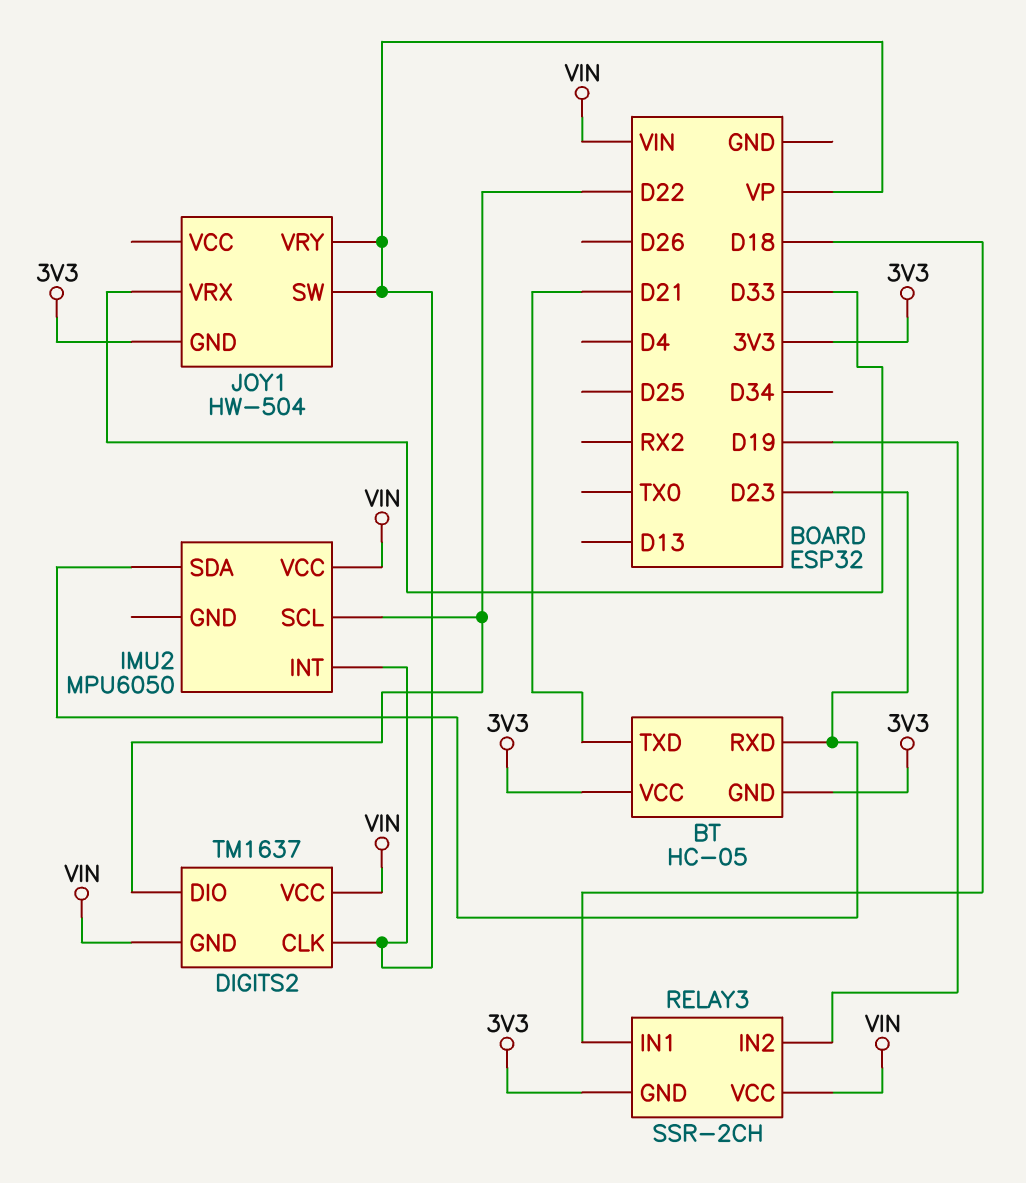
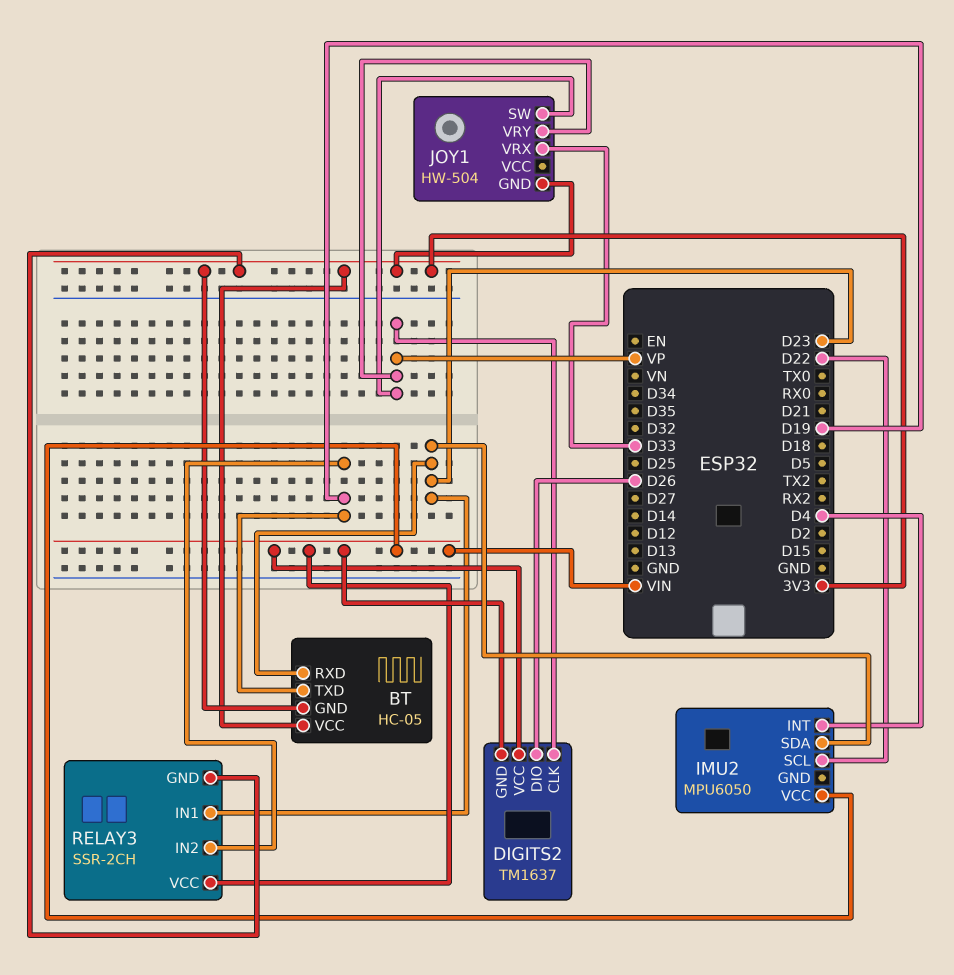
BT pin TXD: D21 -> D19
DIGITS2 pin DIO: D22 -> D26
IMU2 pin INT: VP -> D4
RELAY3 pin IN1: D18 -> D23

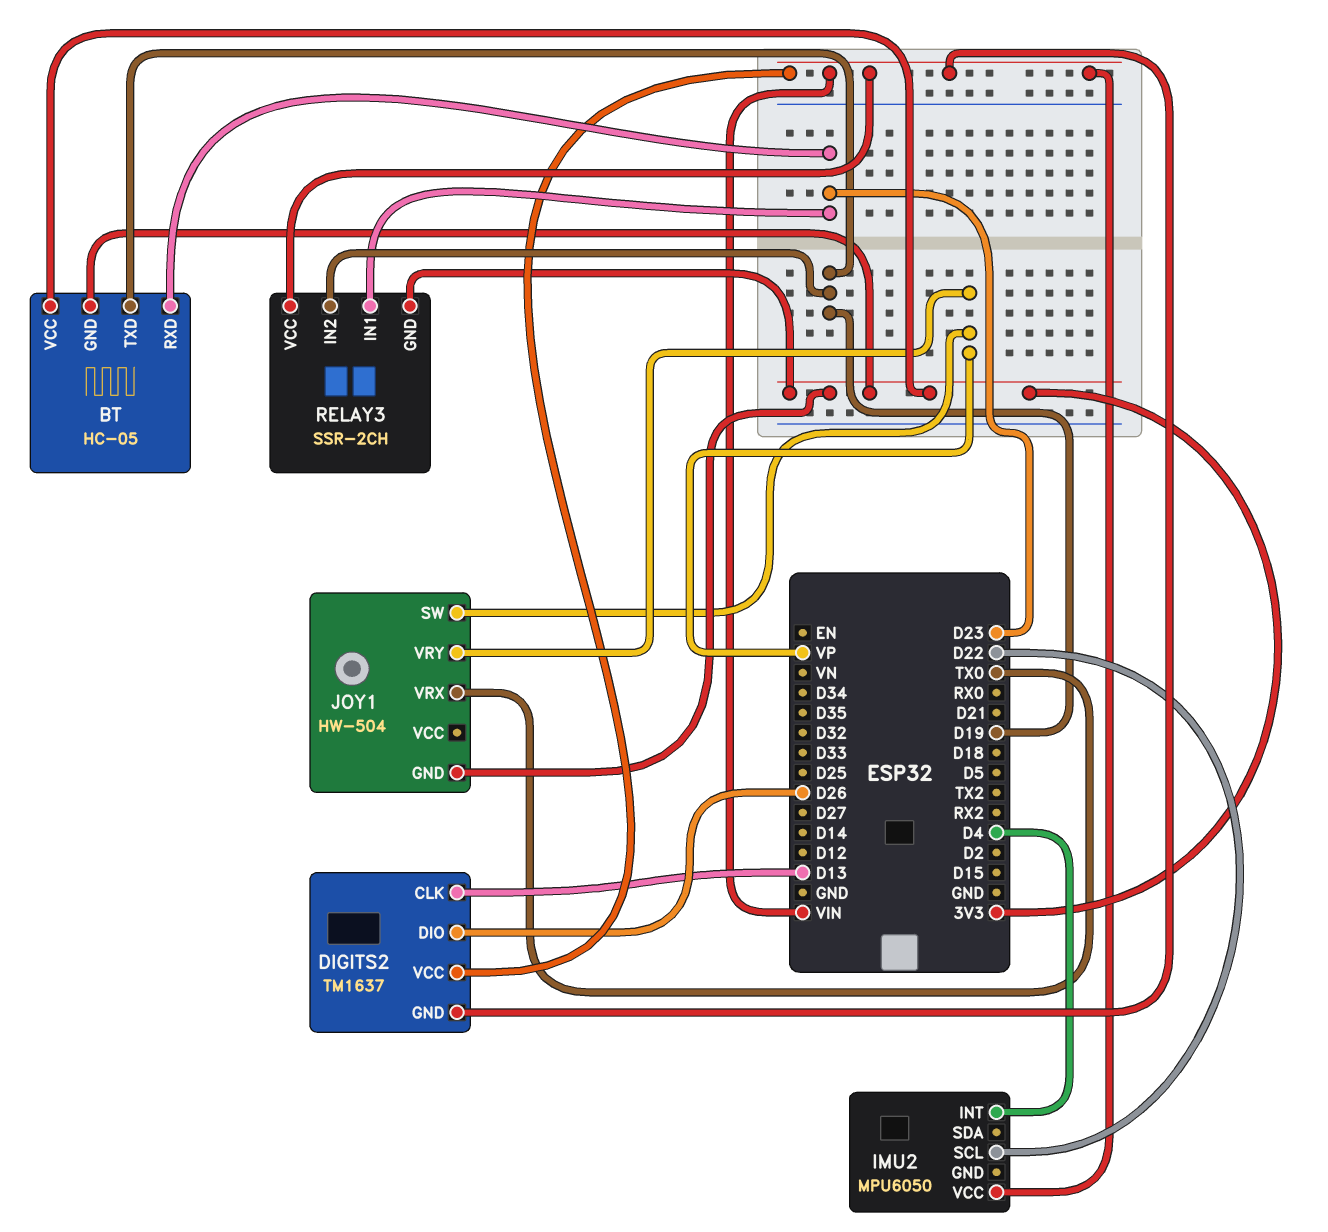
DIGITS2 pin CLK: VP -> D13
IMU2 pin SDA: D23 -> none
JOY1 pin VRX: D33 -> TX0

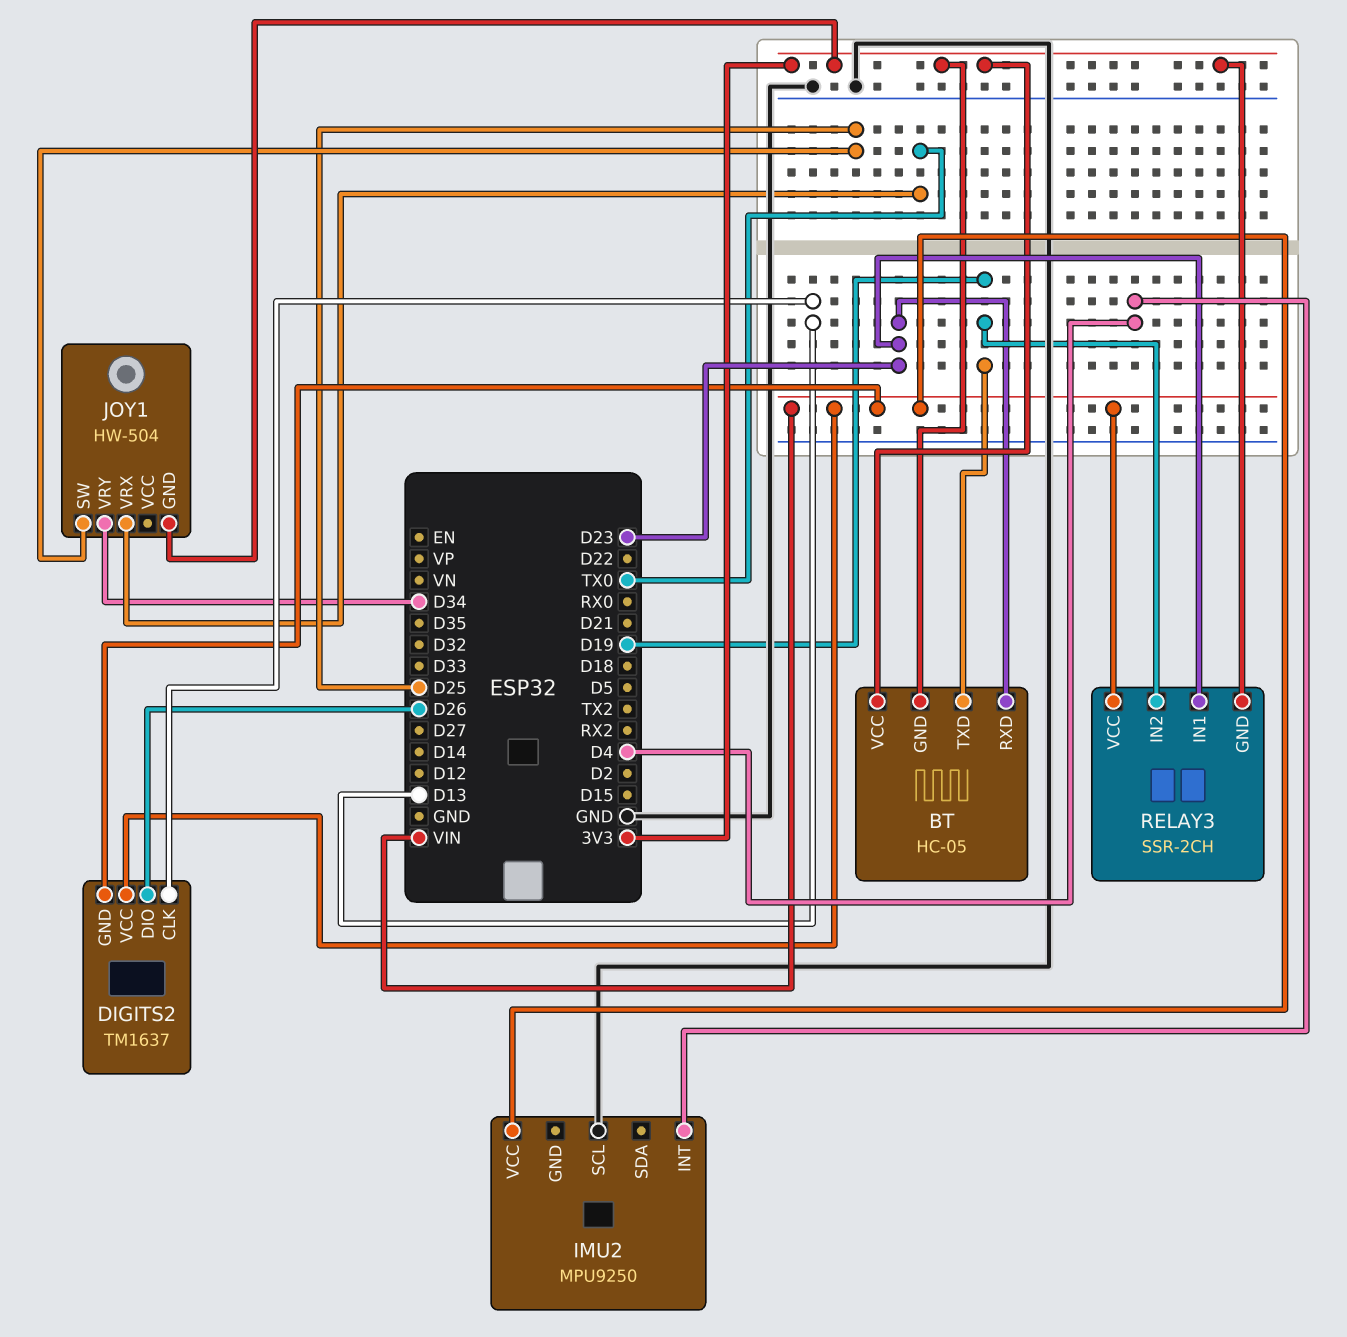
IMU2: MPU6050 -> MPU9250
IMU2 pin SCL: D22 -> GND
JOY1 pin SW: VP -> D25
JOY1 pin VRY: VP -> D34

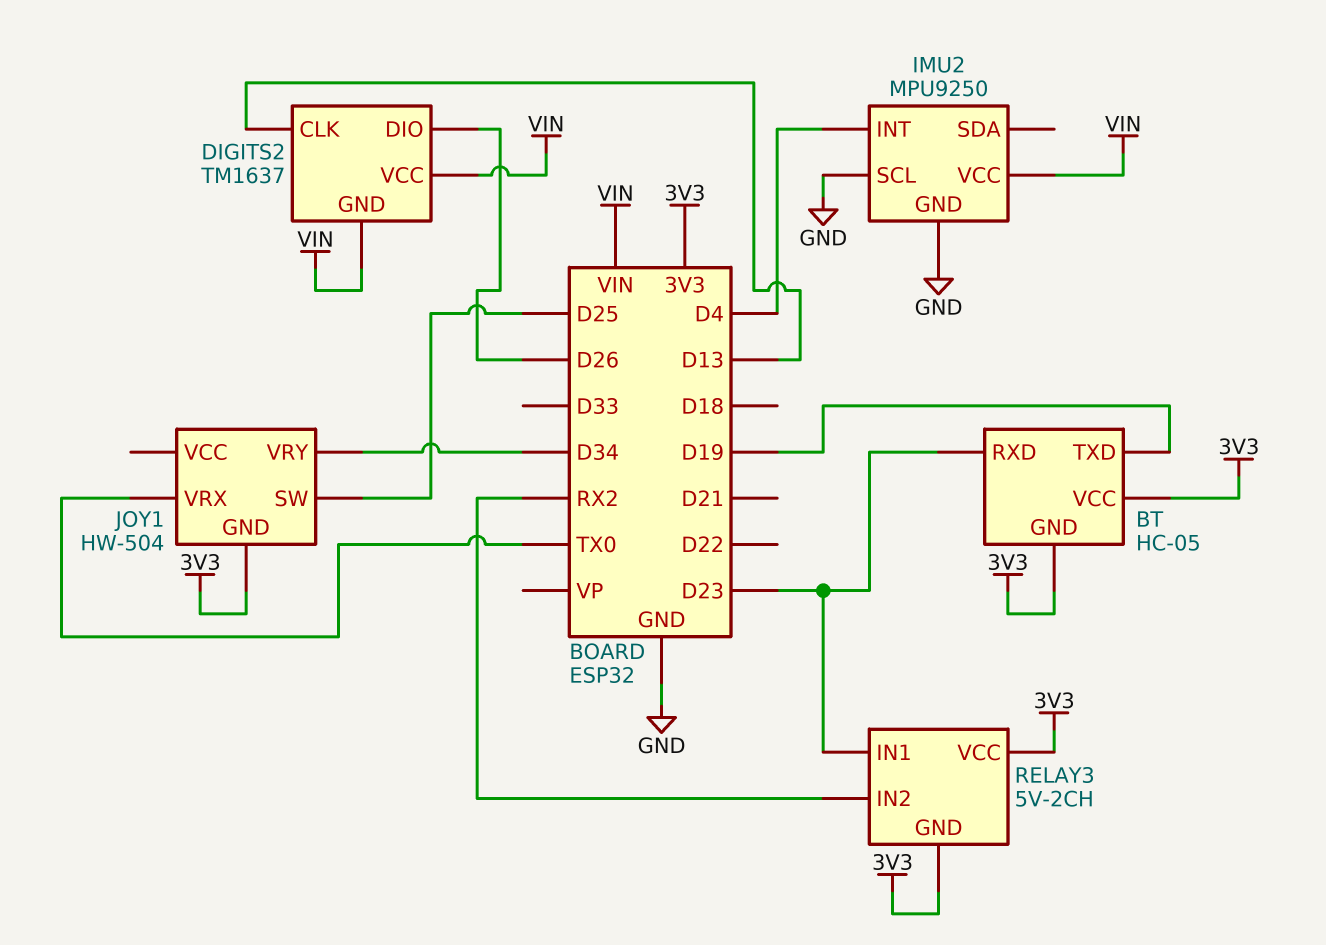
IMU2 pin GND: none -> GND
RELAY3: SSR-2CH -> 5V-2CH
RELAY3 pin IN2: D19 -> RX2
RELAY3 pin VCC: VIN -> 3V3

